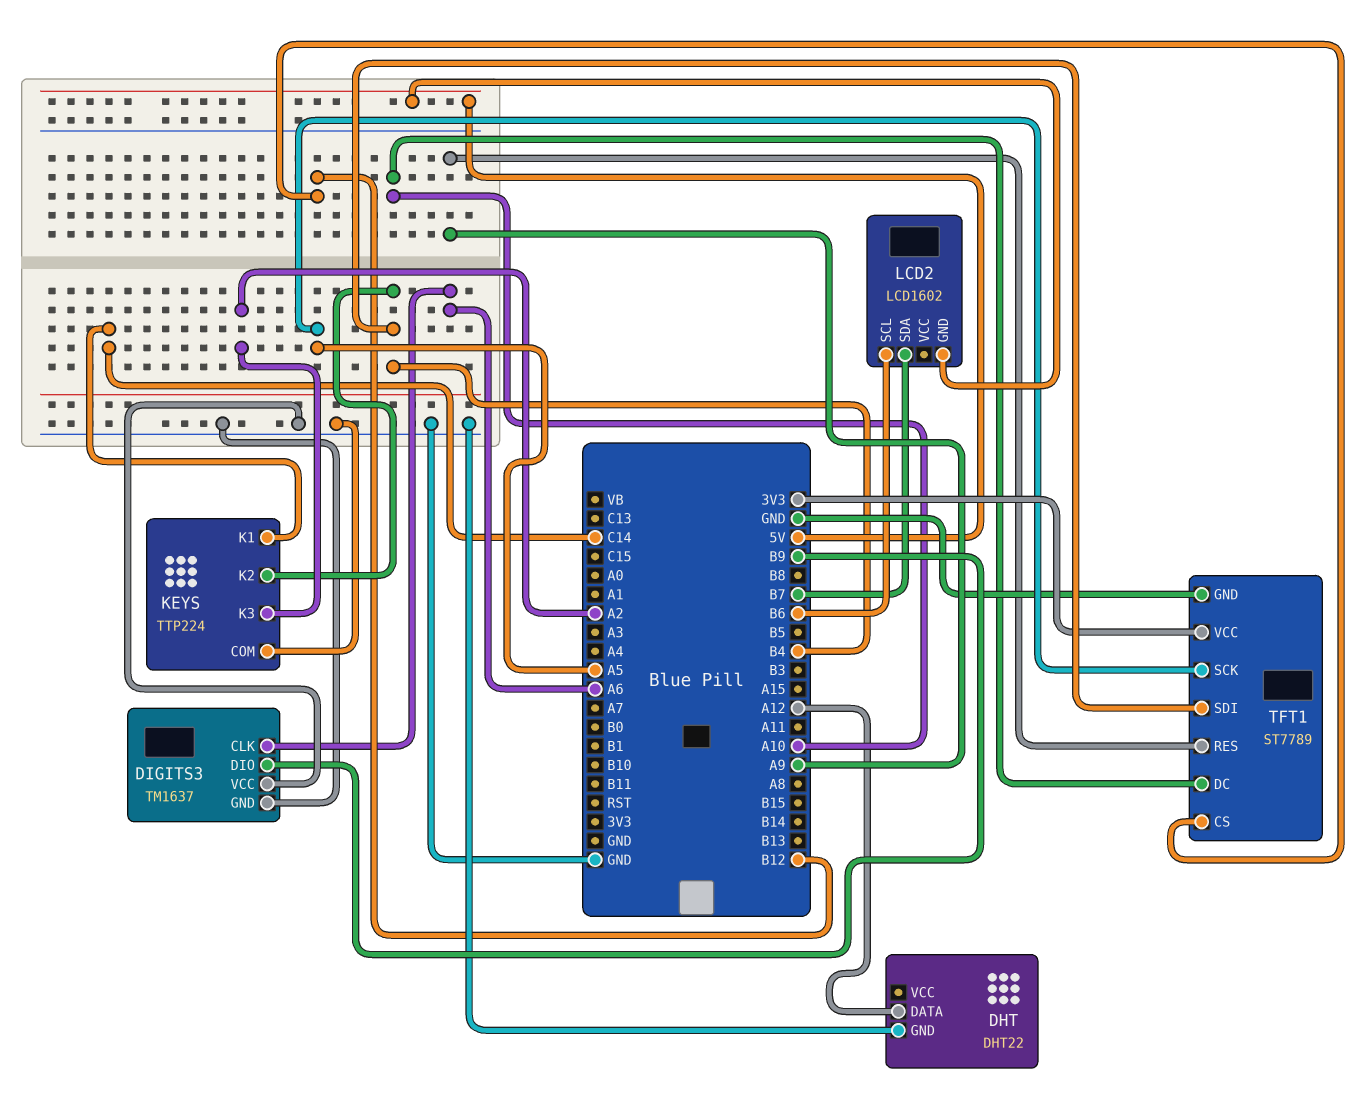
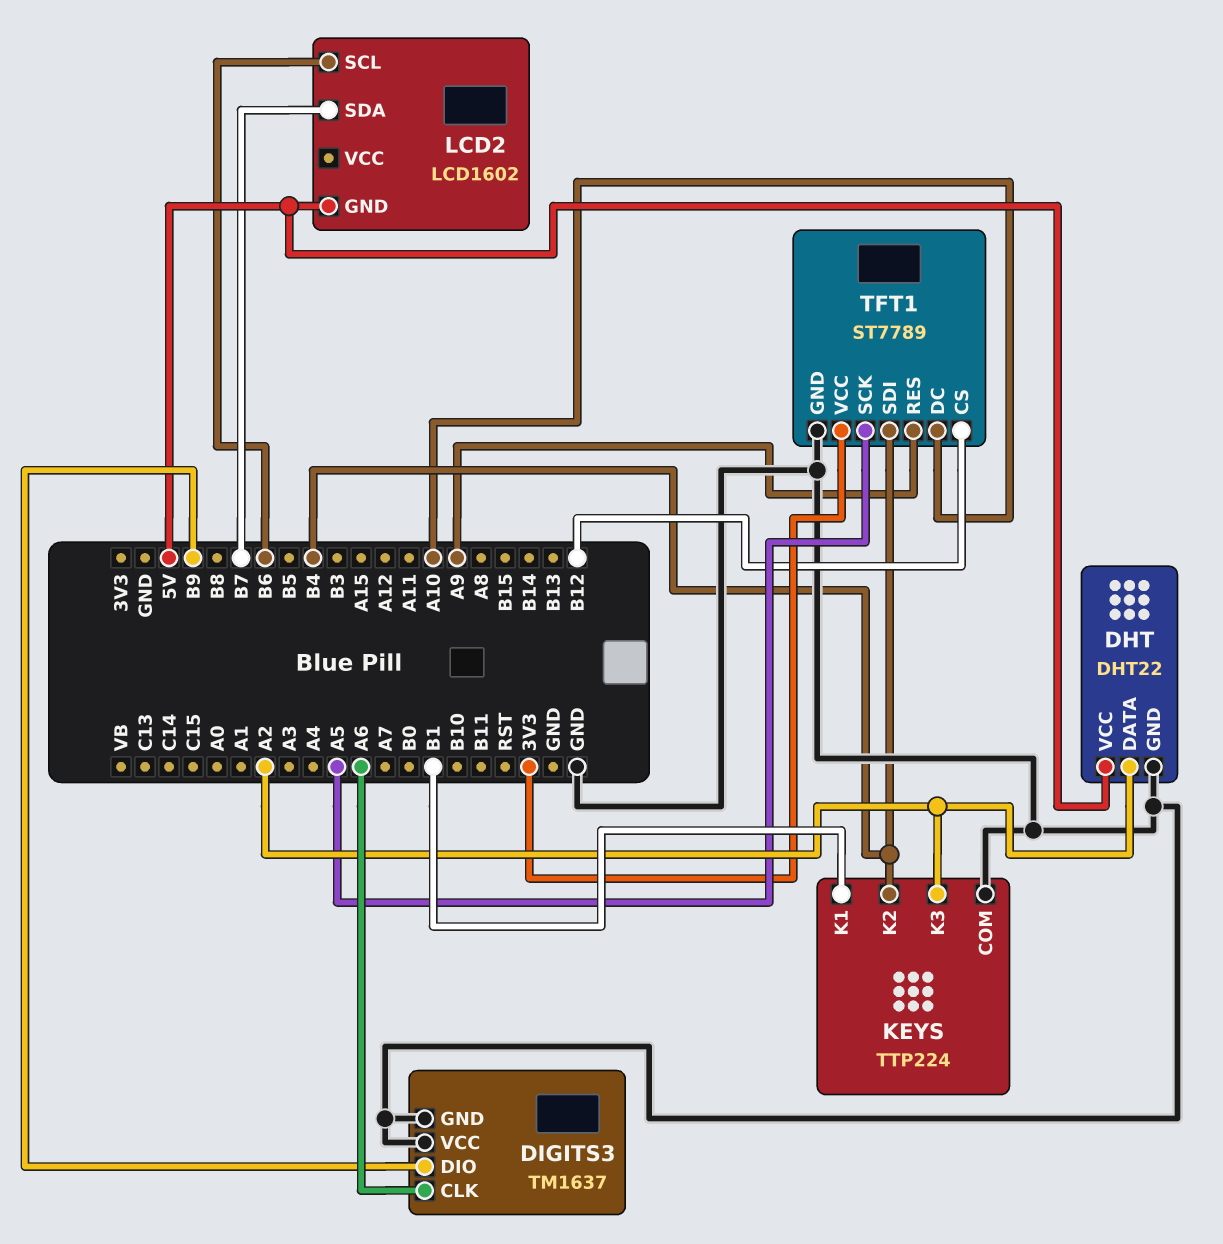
DHT pin DATA: A12 -> A2
DHT pin VCC: none -> 5V
KEYS pin K1: C14 -> B1

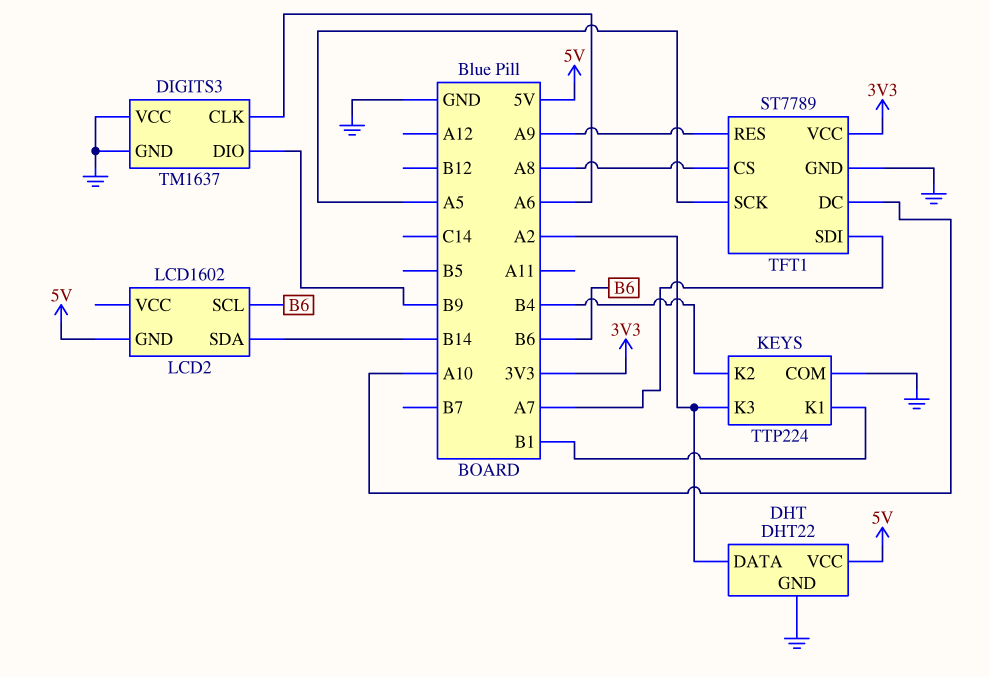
LCD2 pin SDA: B7 -> B14
TFT1 pin CS: B12 -> A8
TFT1 pin SDI: B4 -> A7

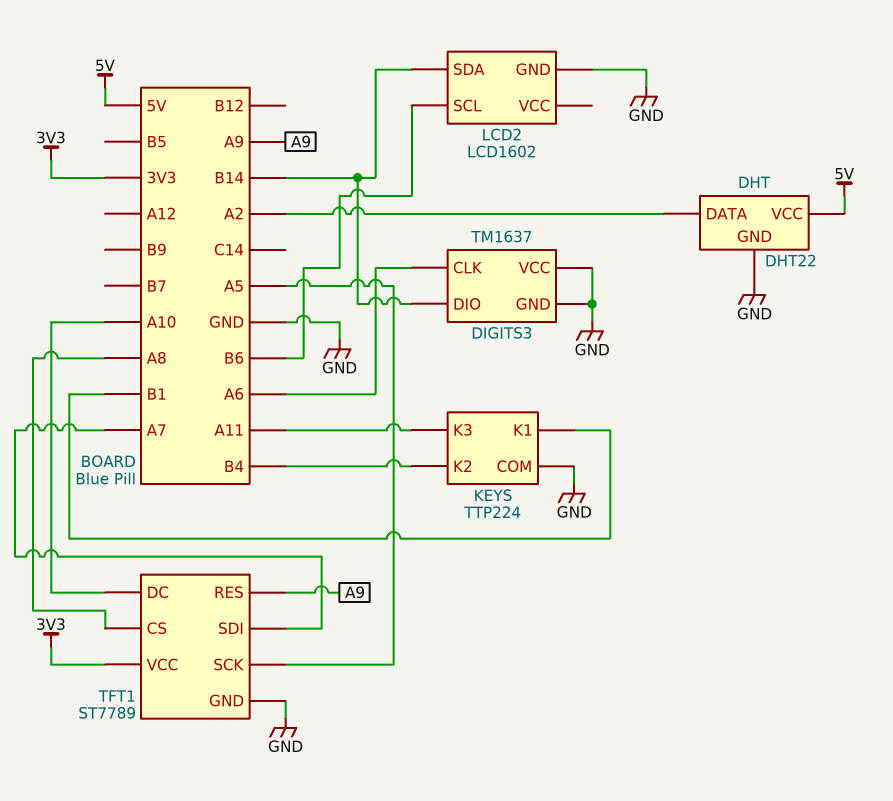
DIGITS3 pin DIO: B9 -> B14
KEYS pin K3: A2 -> A11
LCD2 pin GND: 5V -> GND

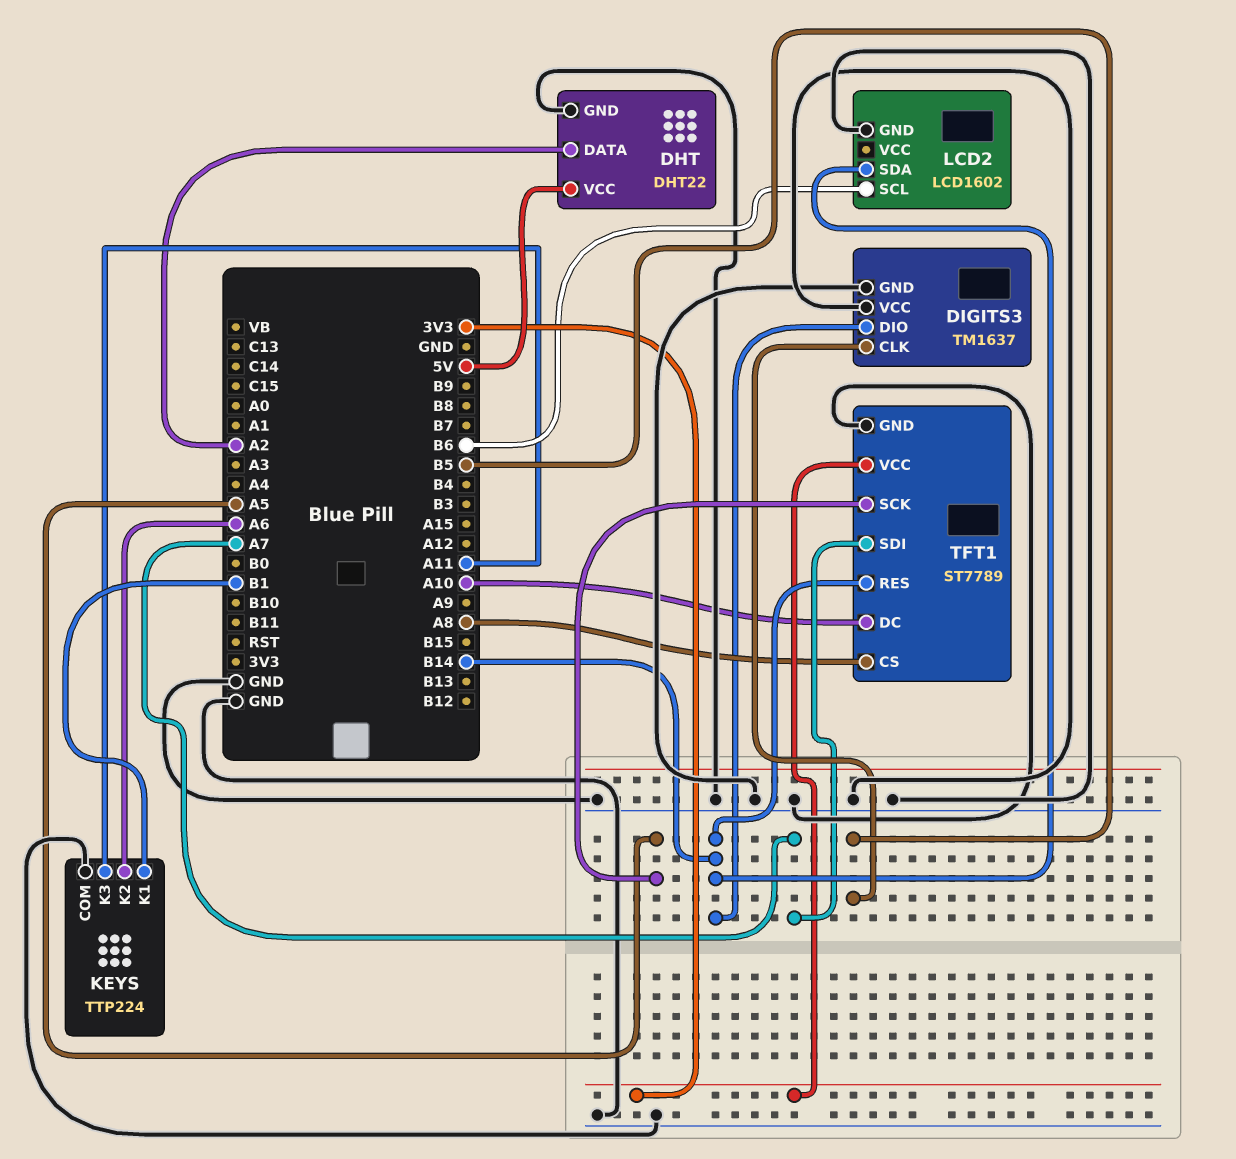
DIGITS3 pin CLK: A6 -> B5
KEYS pin K2: B4 -> A6
TFT1 pin RES: A9 -> B14

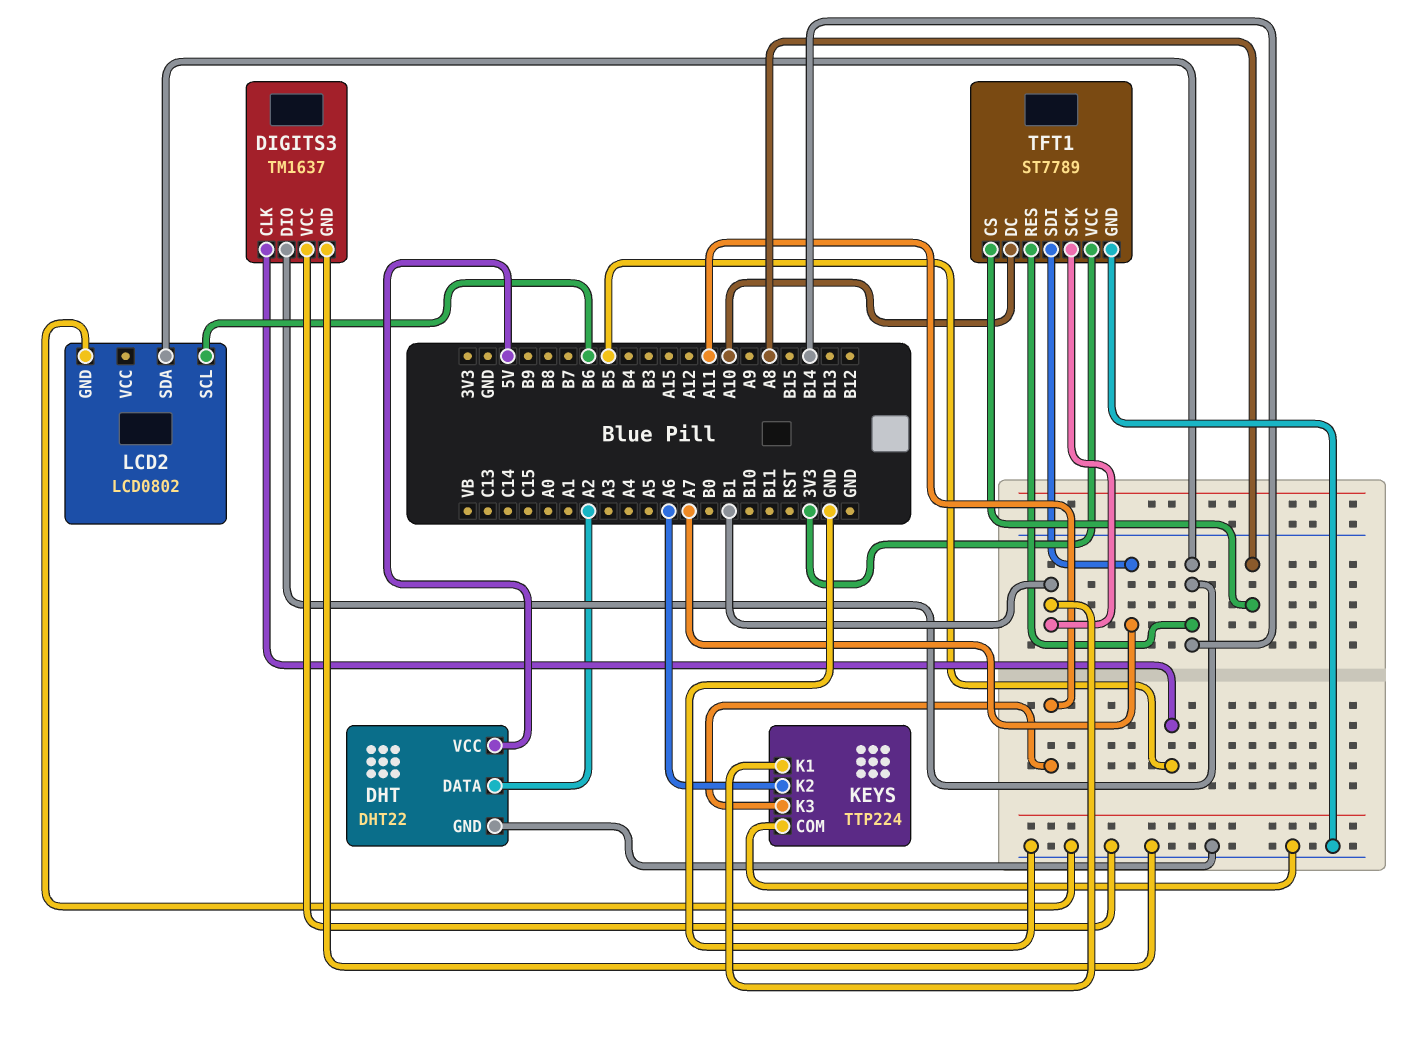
LCD2: LCD1602 -> LCD0802
TFT1 pin SCK: A5 -> B1

